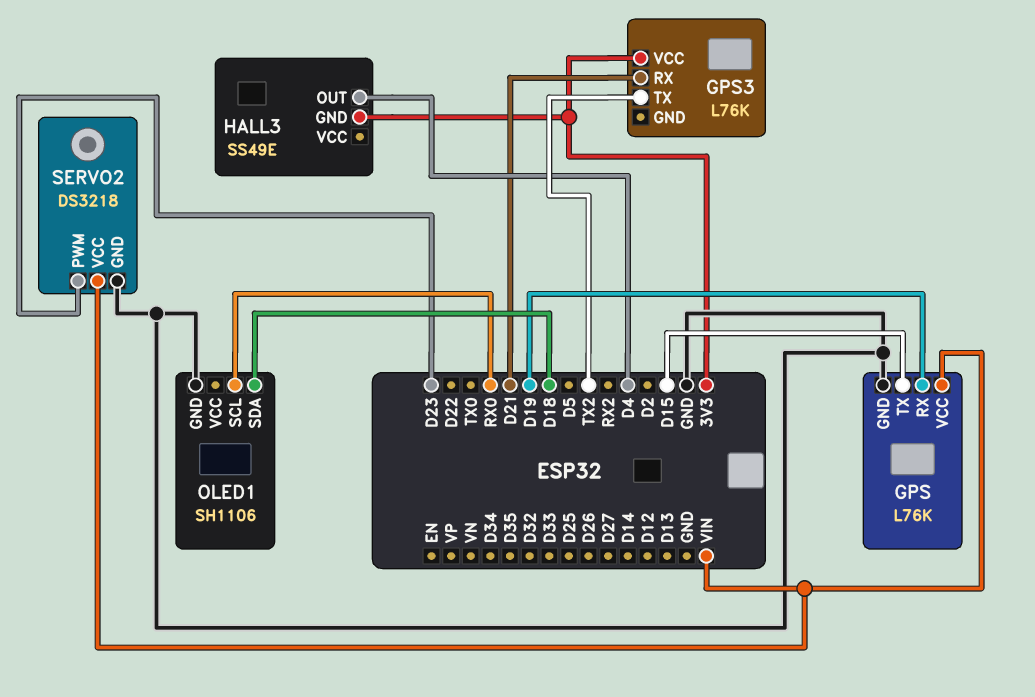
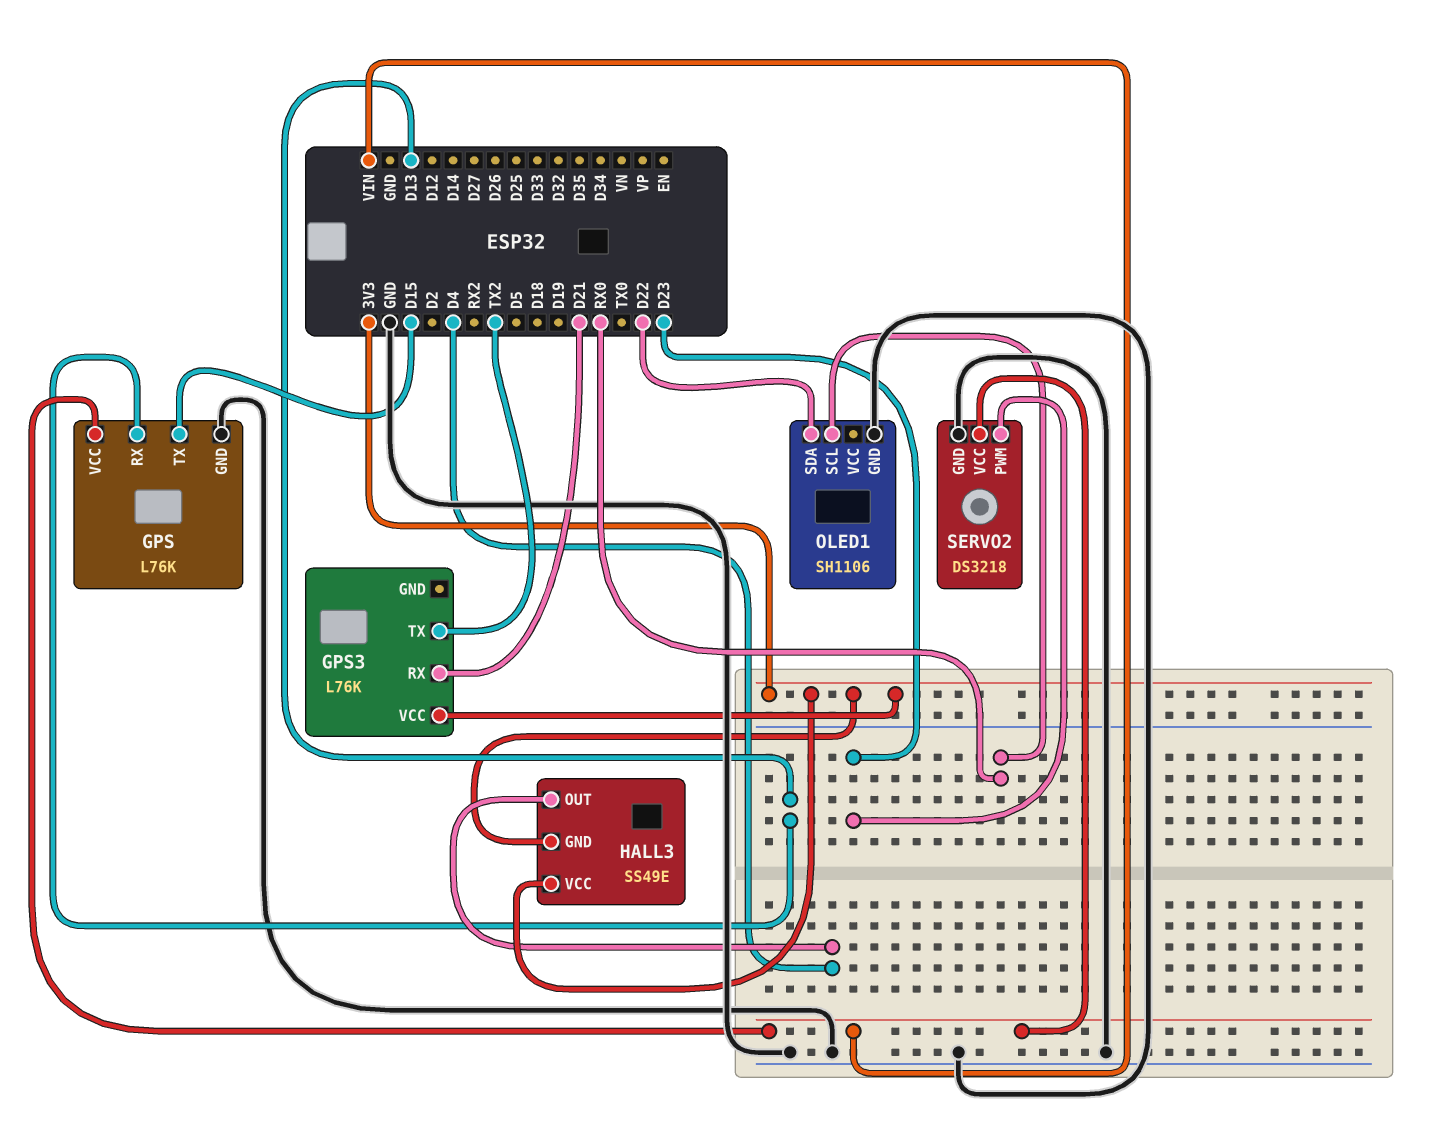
GPS pin RX: D19 -> D13
HALL3 pin VCC: none -> 3V3
OLED1 pin SDA: D18 -> D22

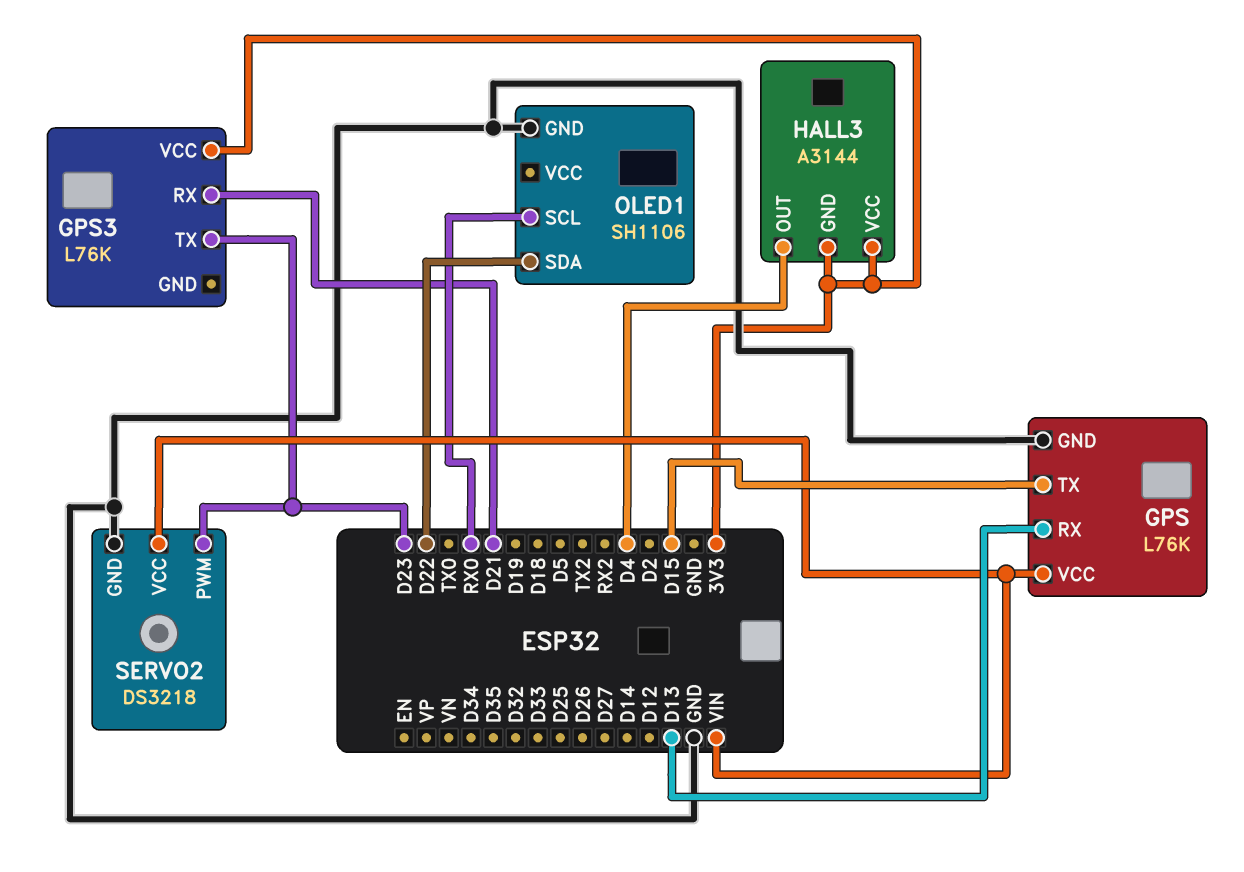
GPS3 pin TX: TX2 -> D23
HALL3: SS49E -> A3144

